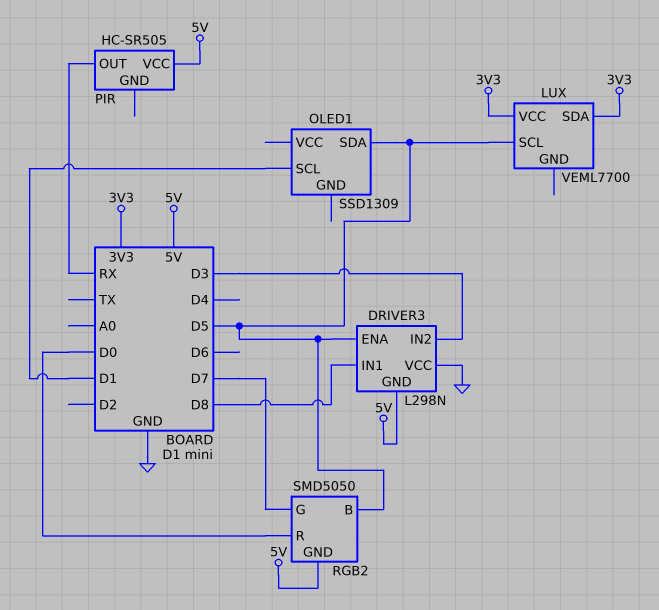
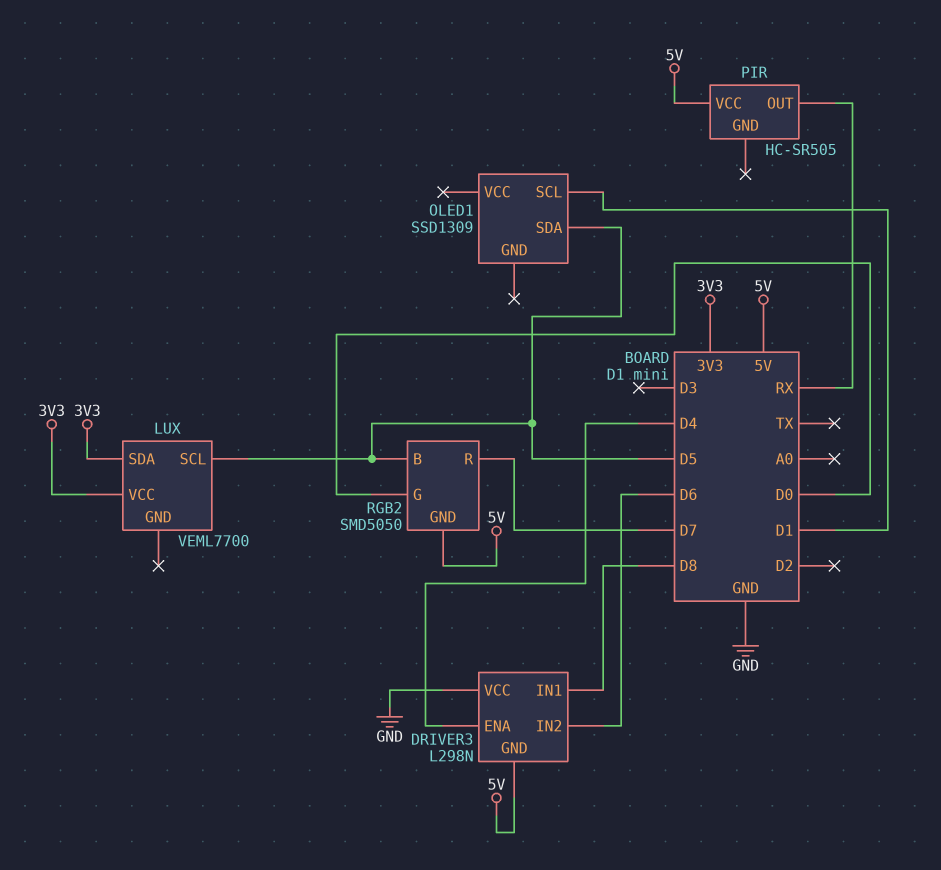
DRIVER3 pin ENA: D5 -> D4
DRIVER3 pin IN2: D3 -> D6
RGB2 pin G: D7 -> D0
RGB2 pin R: D0 -> D7

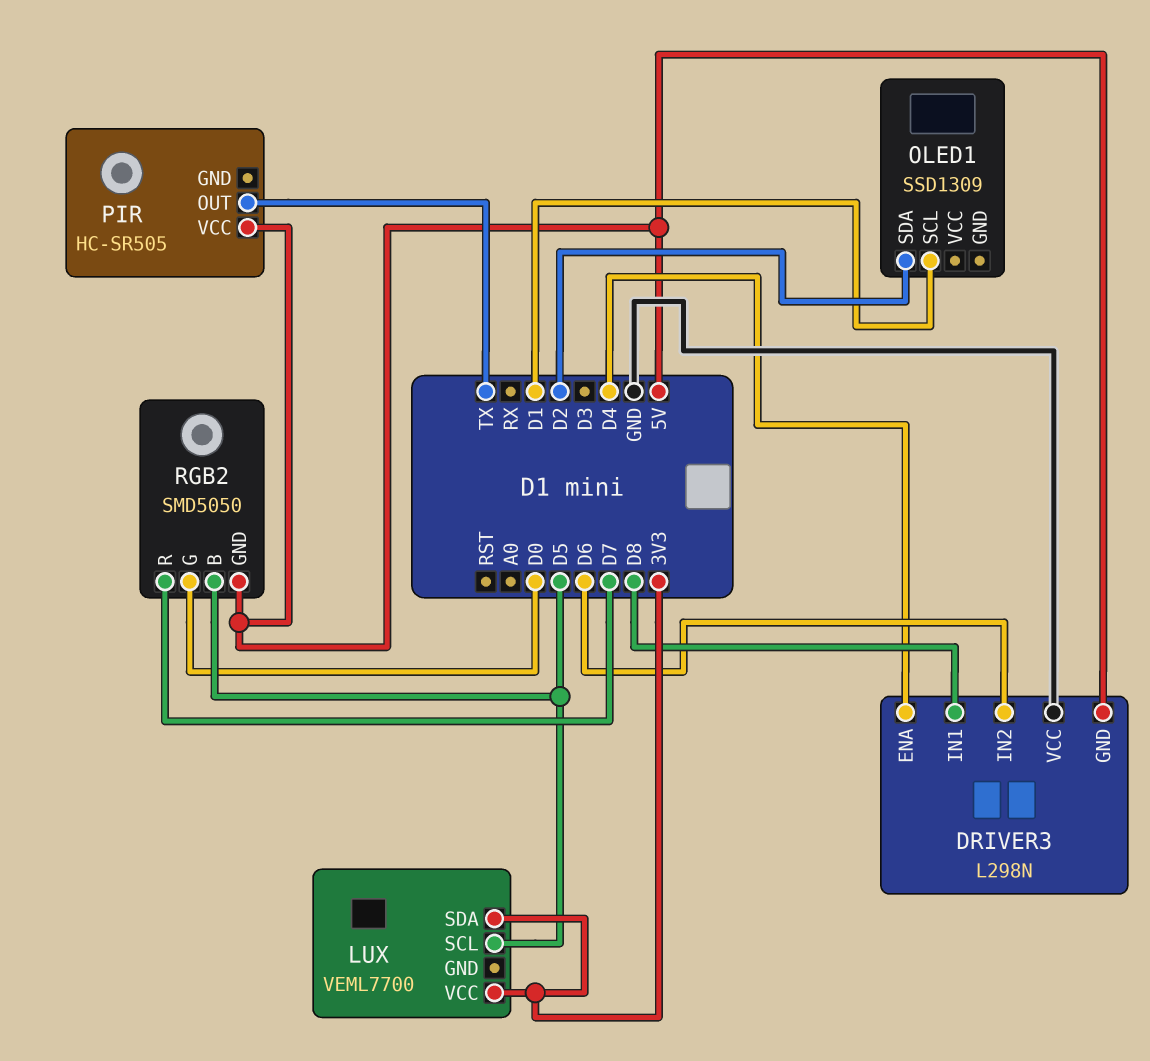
OLED1 pin SDA: D5 -> D2
PIR pin OUT: RX -> TX

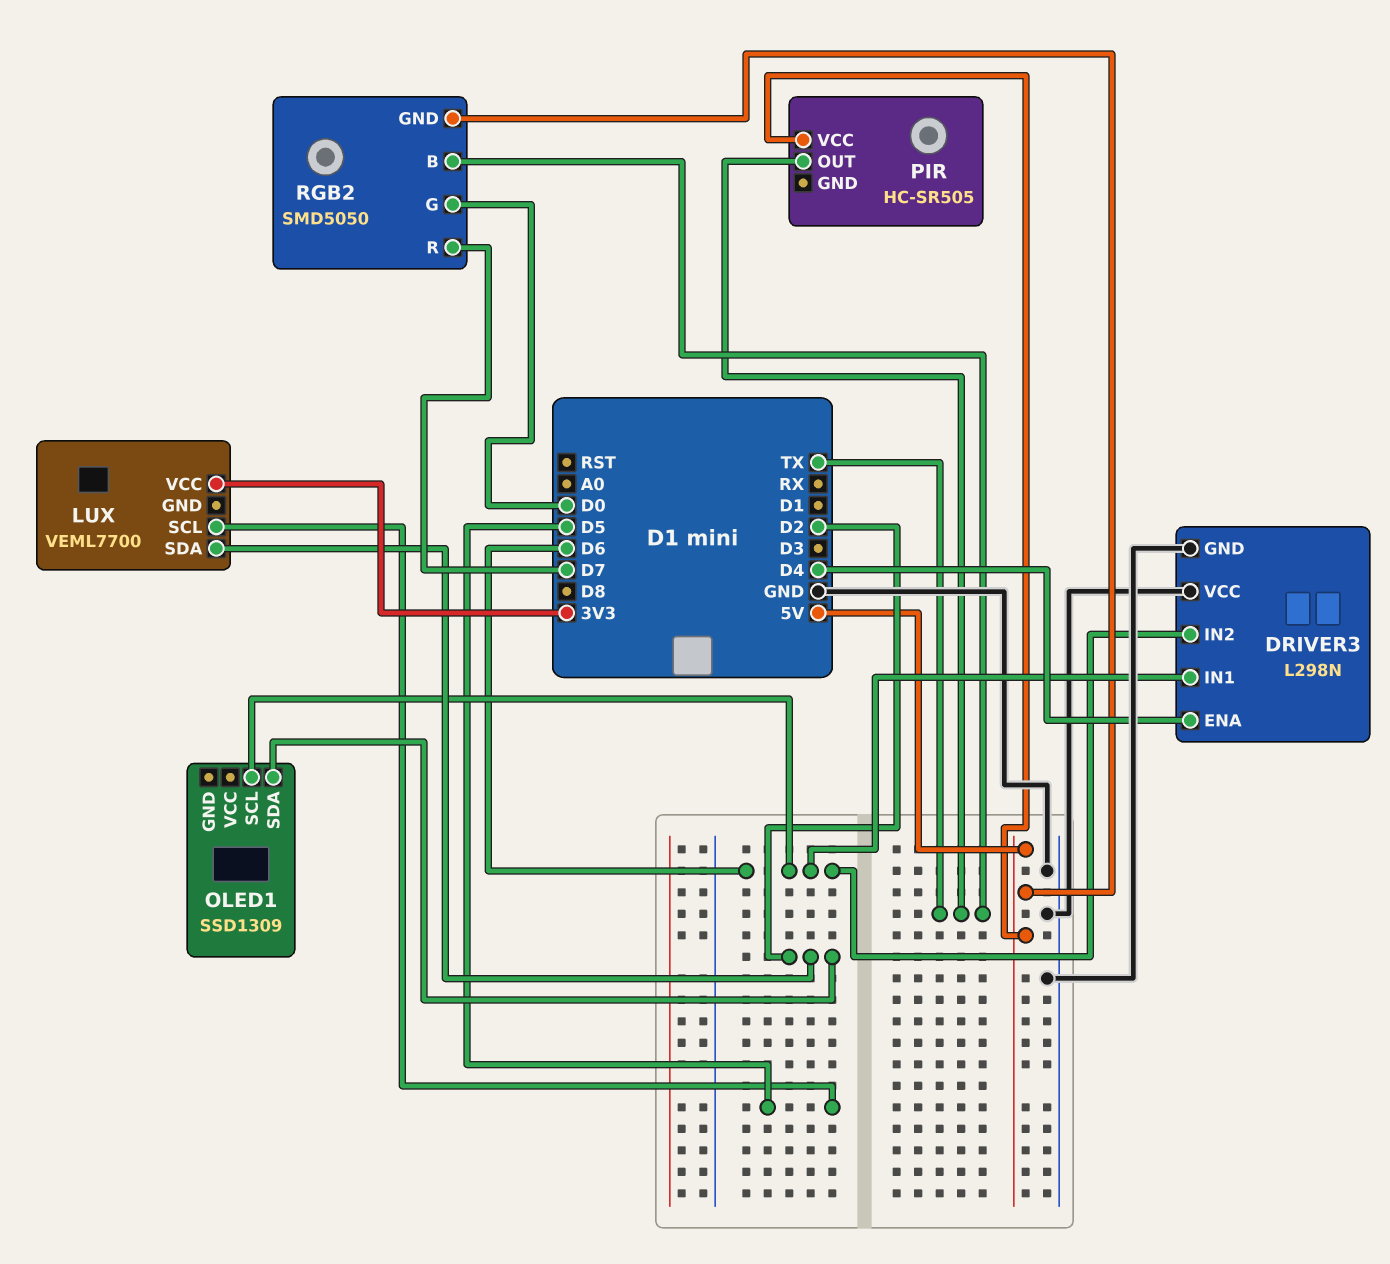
DRIVER3 pin GND: 5V -> GND
DRIVER3 pin IN1: D8 -> D6
LUX pin SDA: 3V3 -> D2
OLED1 pin SCL: D1 -> D6
RGB2 pin B: D5 -> TX

